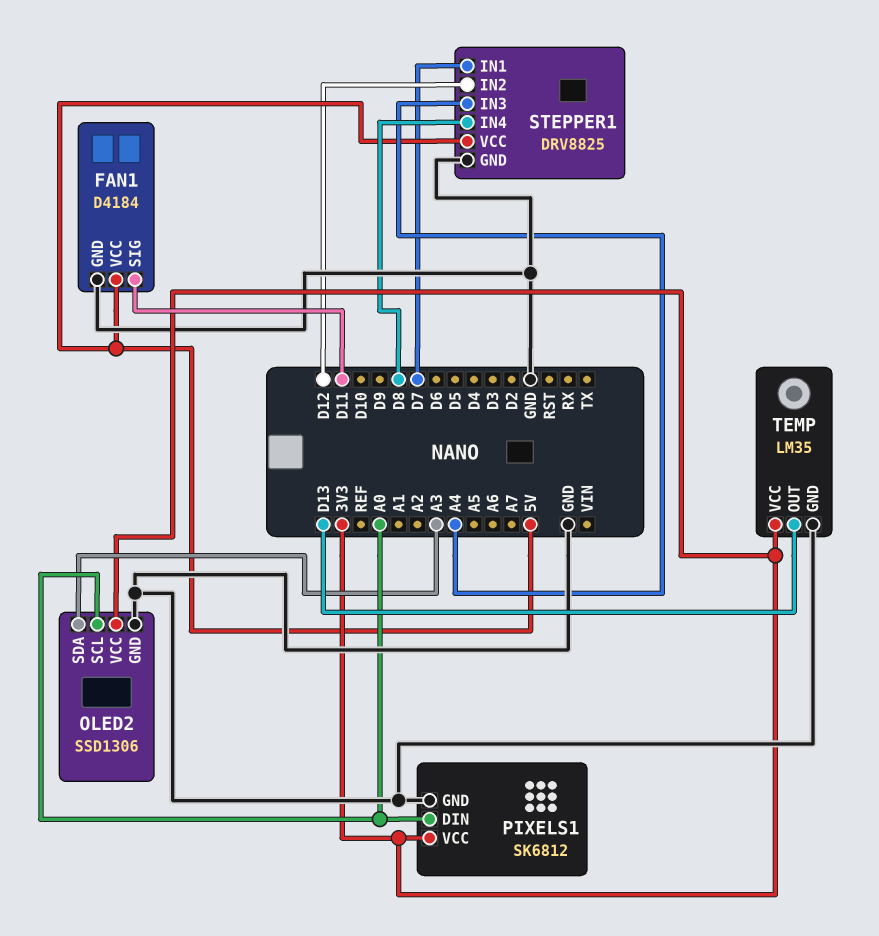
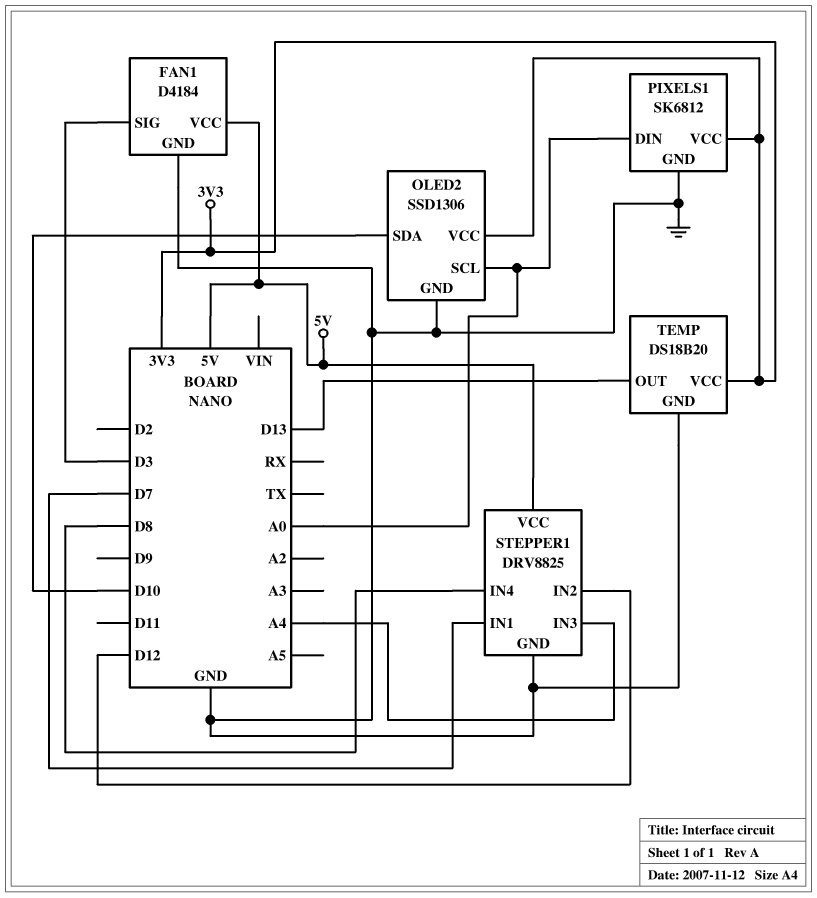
FAN1 pin SIG: D11 -> D3
OLED2 pin SDA: A3 -> D10
TEMP: LM35 -> DS18B20

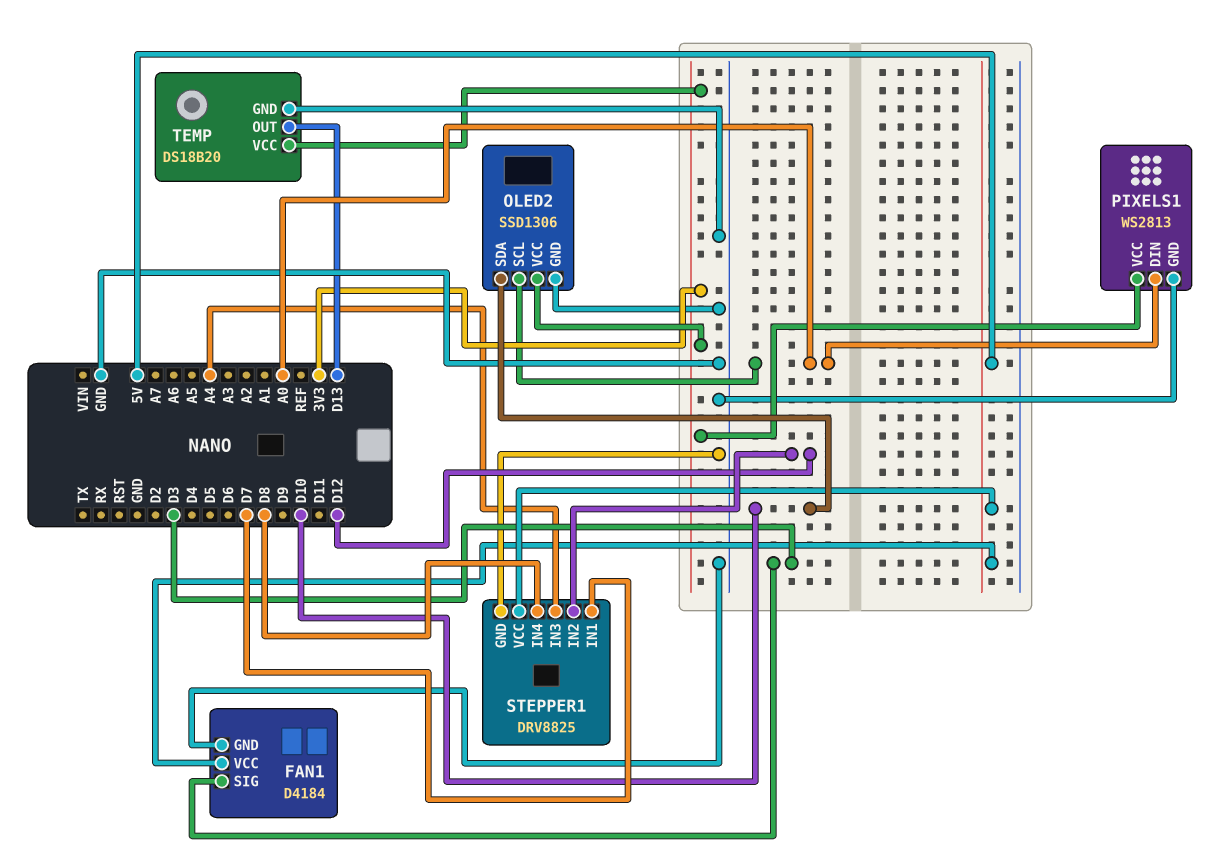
PIXELS1: SK6812 -> WS2813

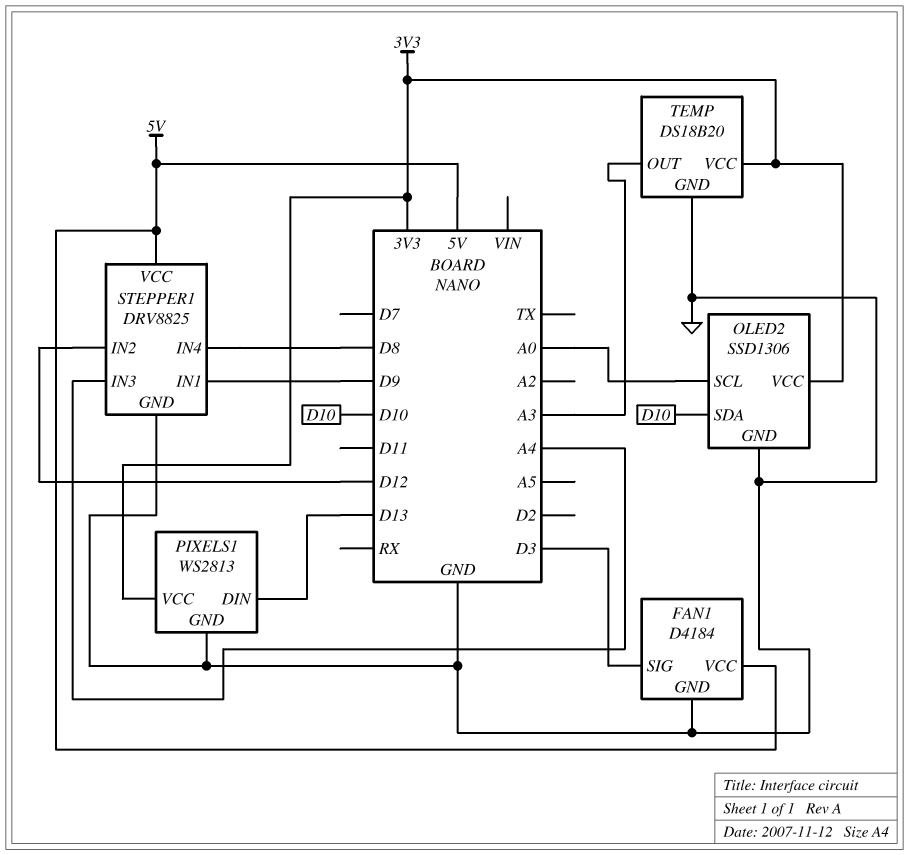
PIXELS1 pin DIN: A0 -> D13
STEPPER1 pin IN1: D7 -> D9
TEMP pin OUT: D13 -> A3

